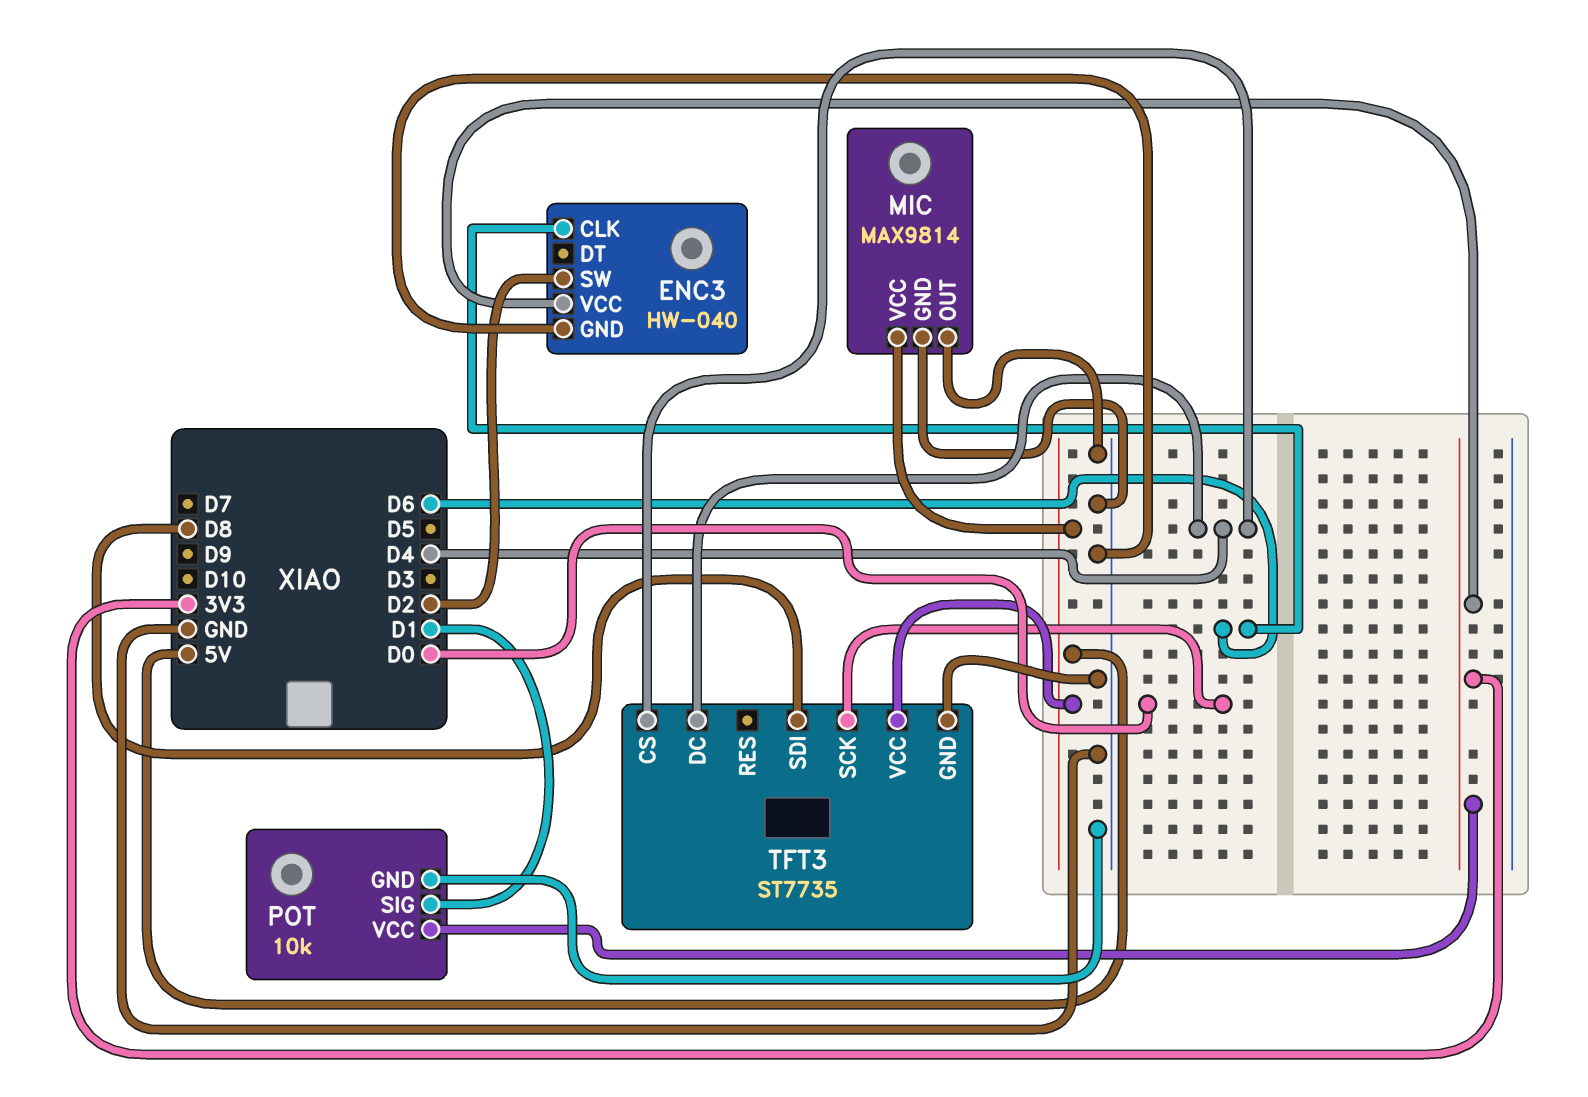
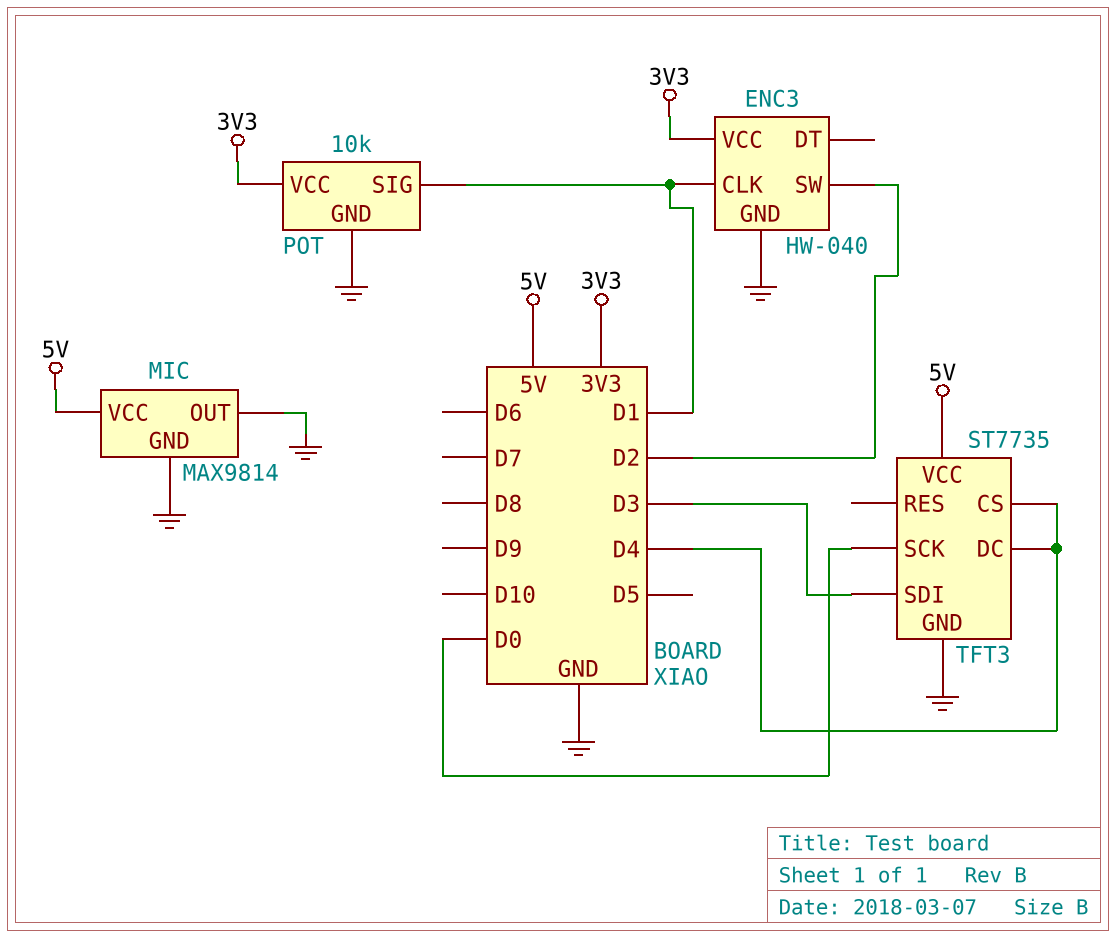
ENC3 pin CLK: D6 -> D1
TFT3 pin SDI: D8 -> D3

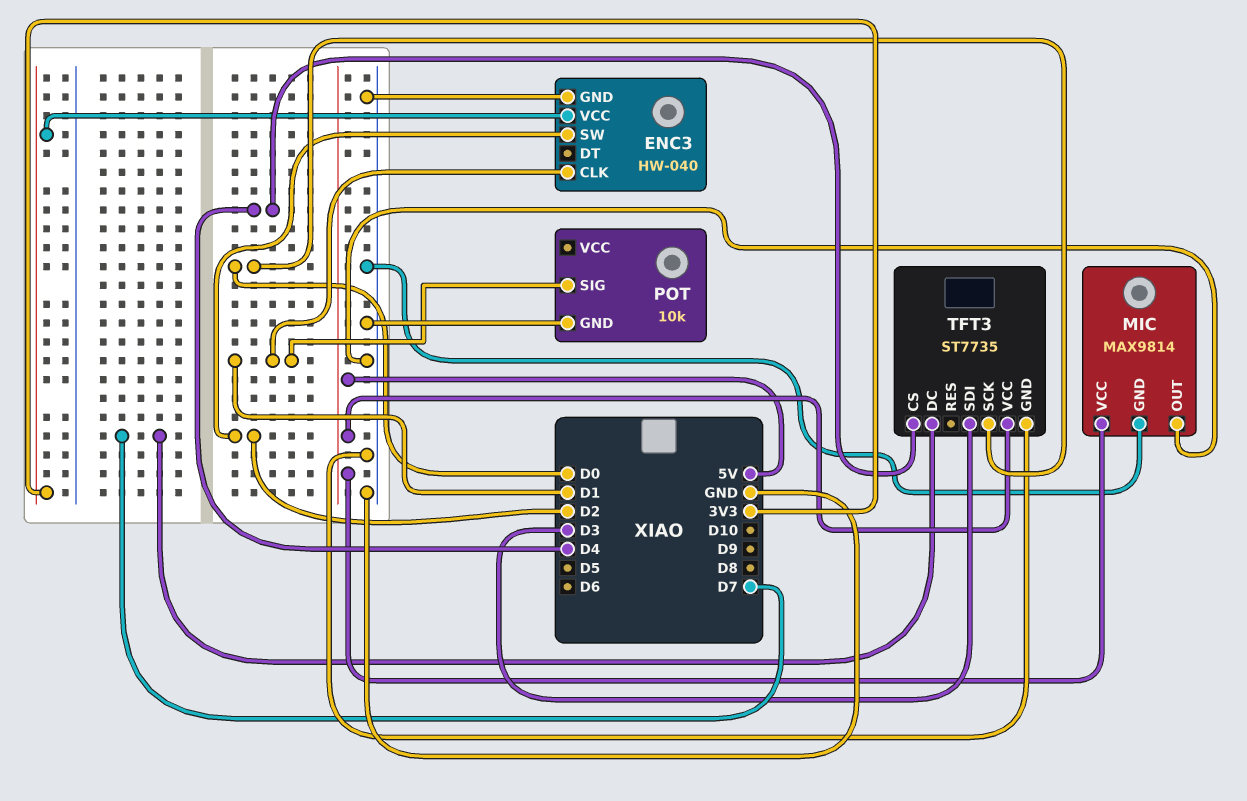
POT pin VCC: 3V3 -> none
TFT3 pin DC: D4 -> D7

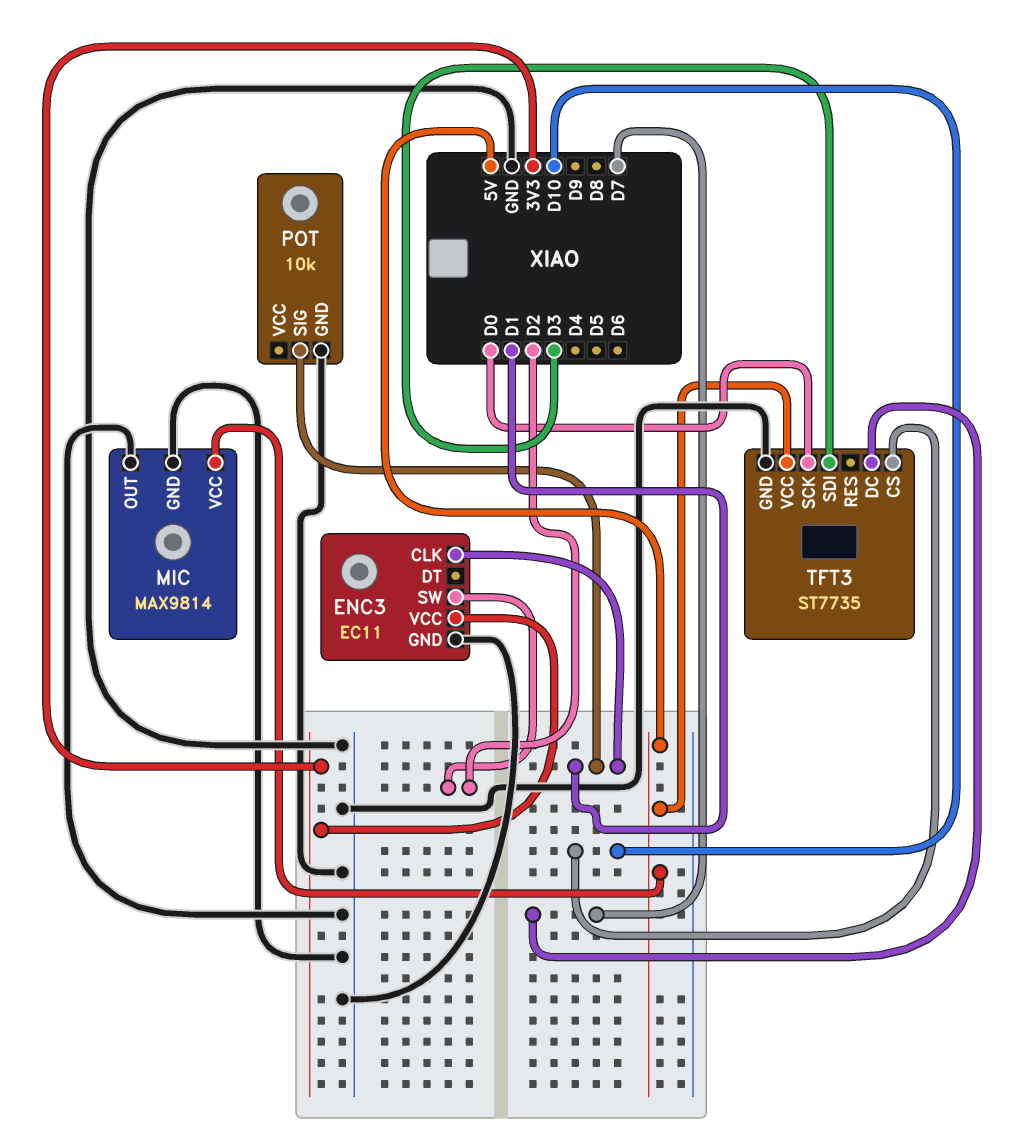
ENC3: HW-040 -> EC11
TFT3 pin CS: D4 -> D10

